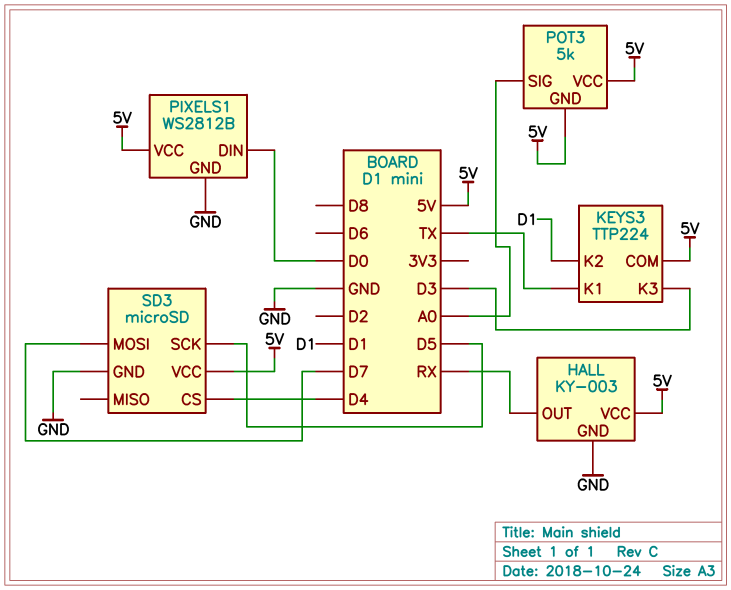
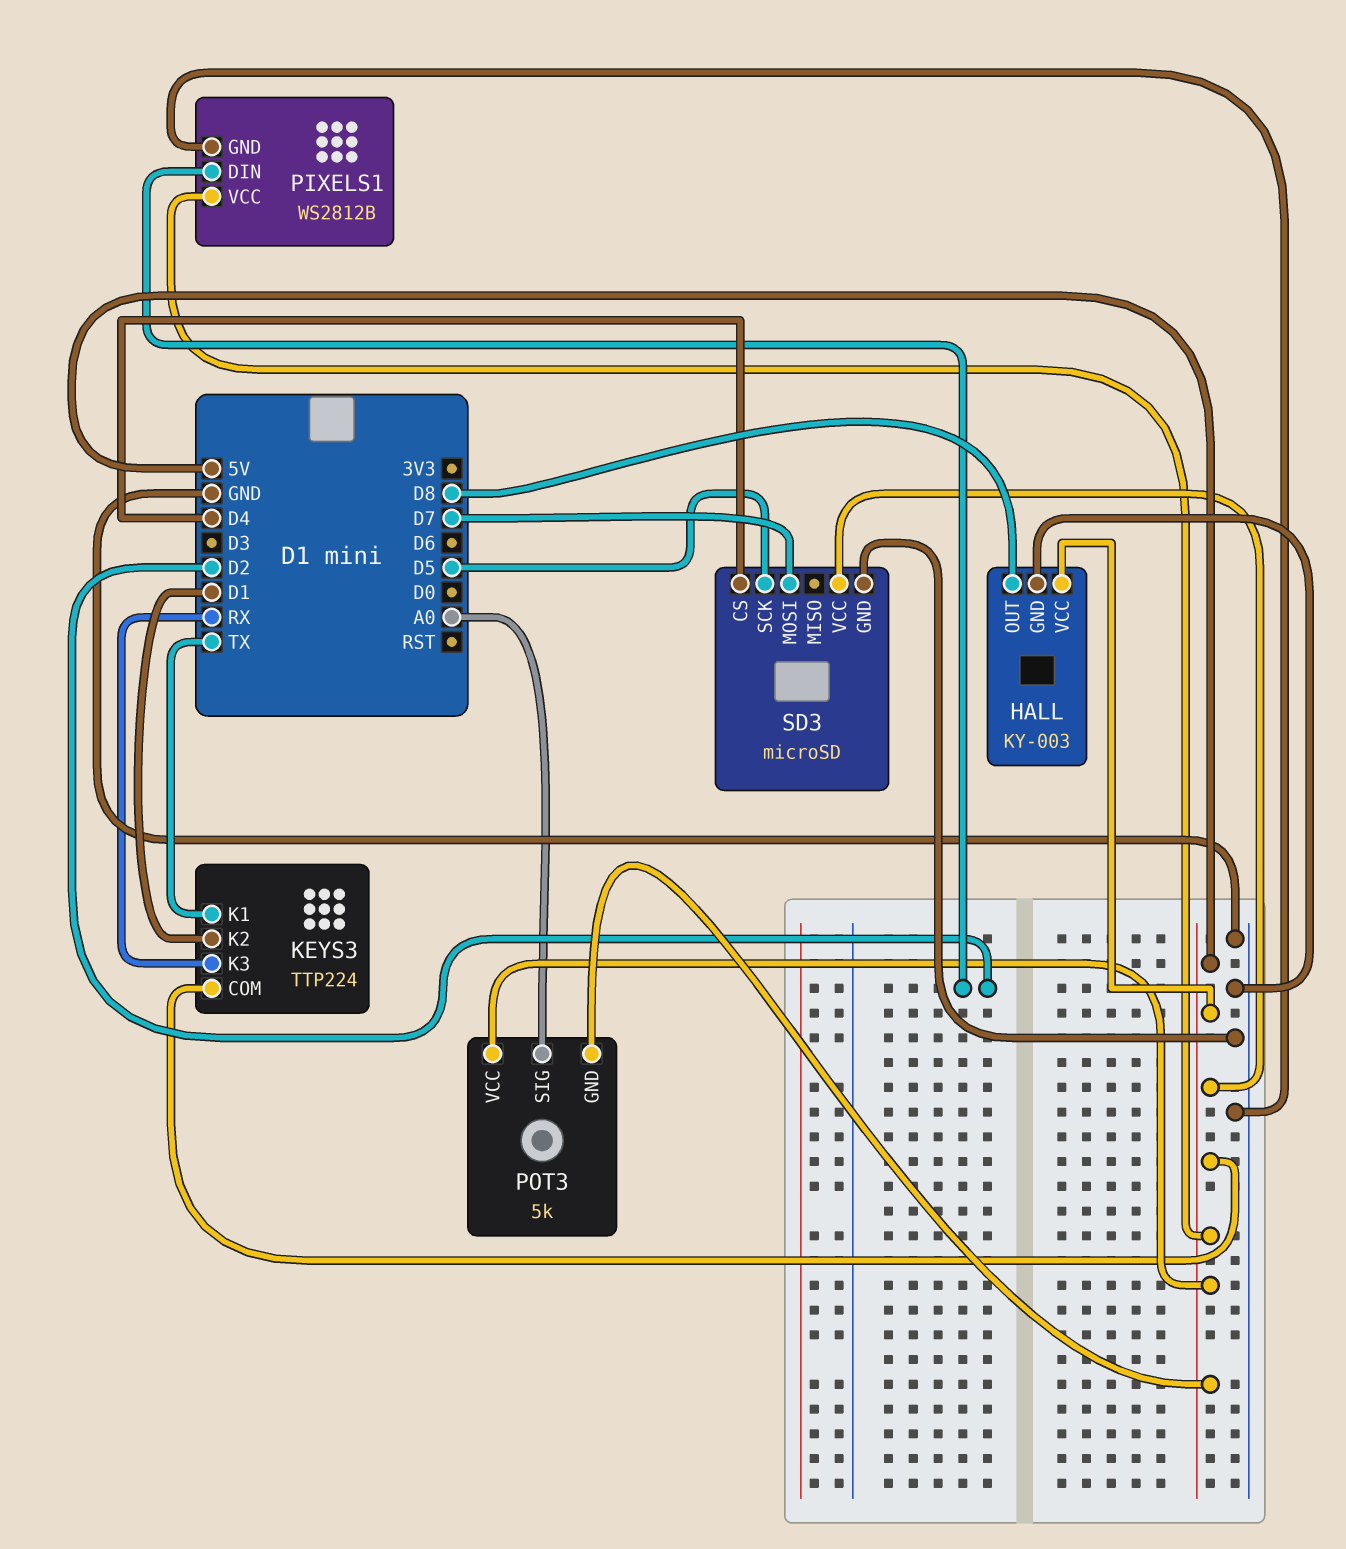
HALL pin OUT: RX -> D8
KEYS3 pin K3: D3 -> RX
PIXELS1 pin DIN: D0 -> D2

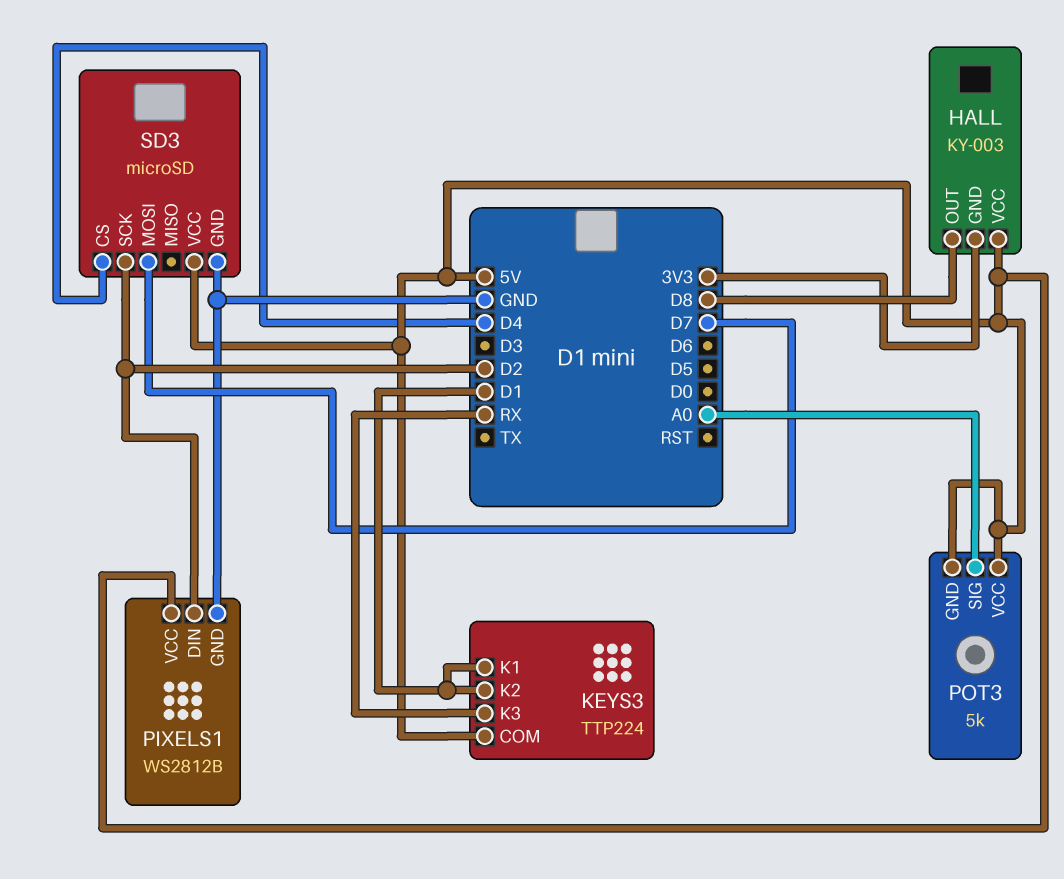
HALL pin GND: GND -> 3V3
KEYS3 pin K1: TX -> D1
SD3 pin SCK: D5 -> D2

